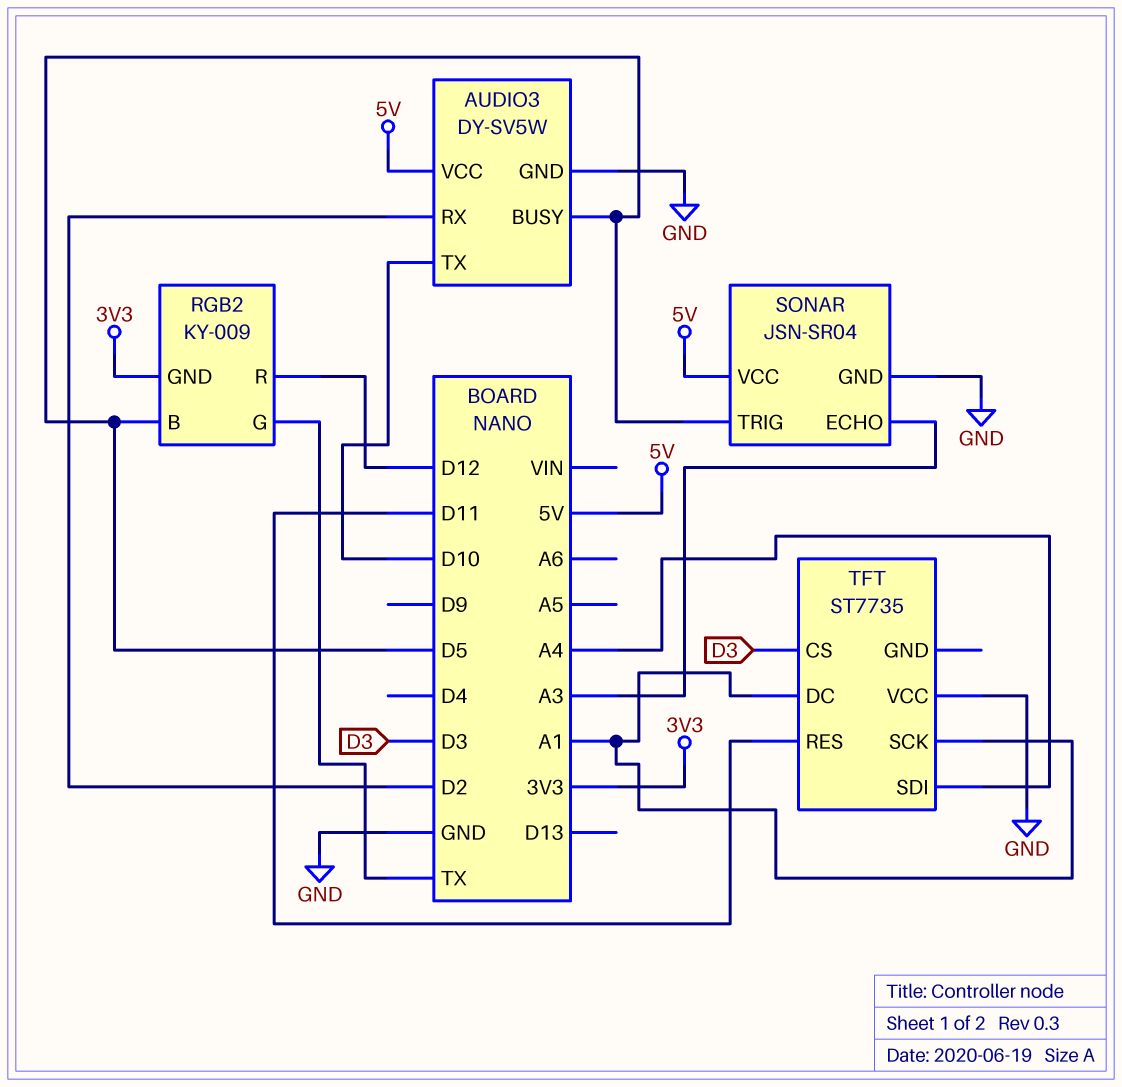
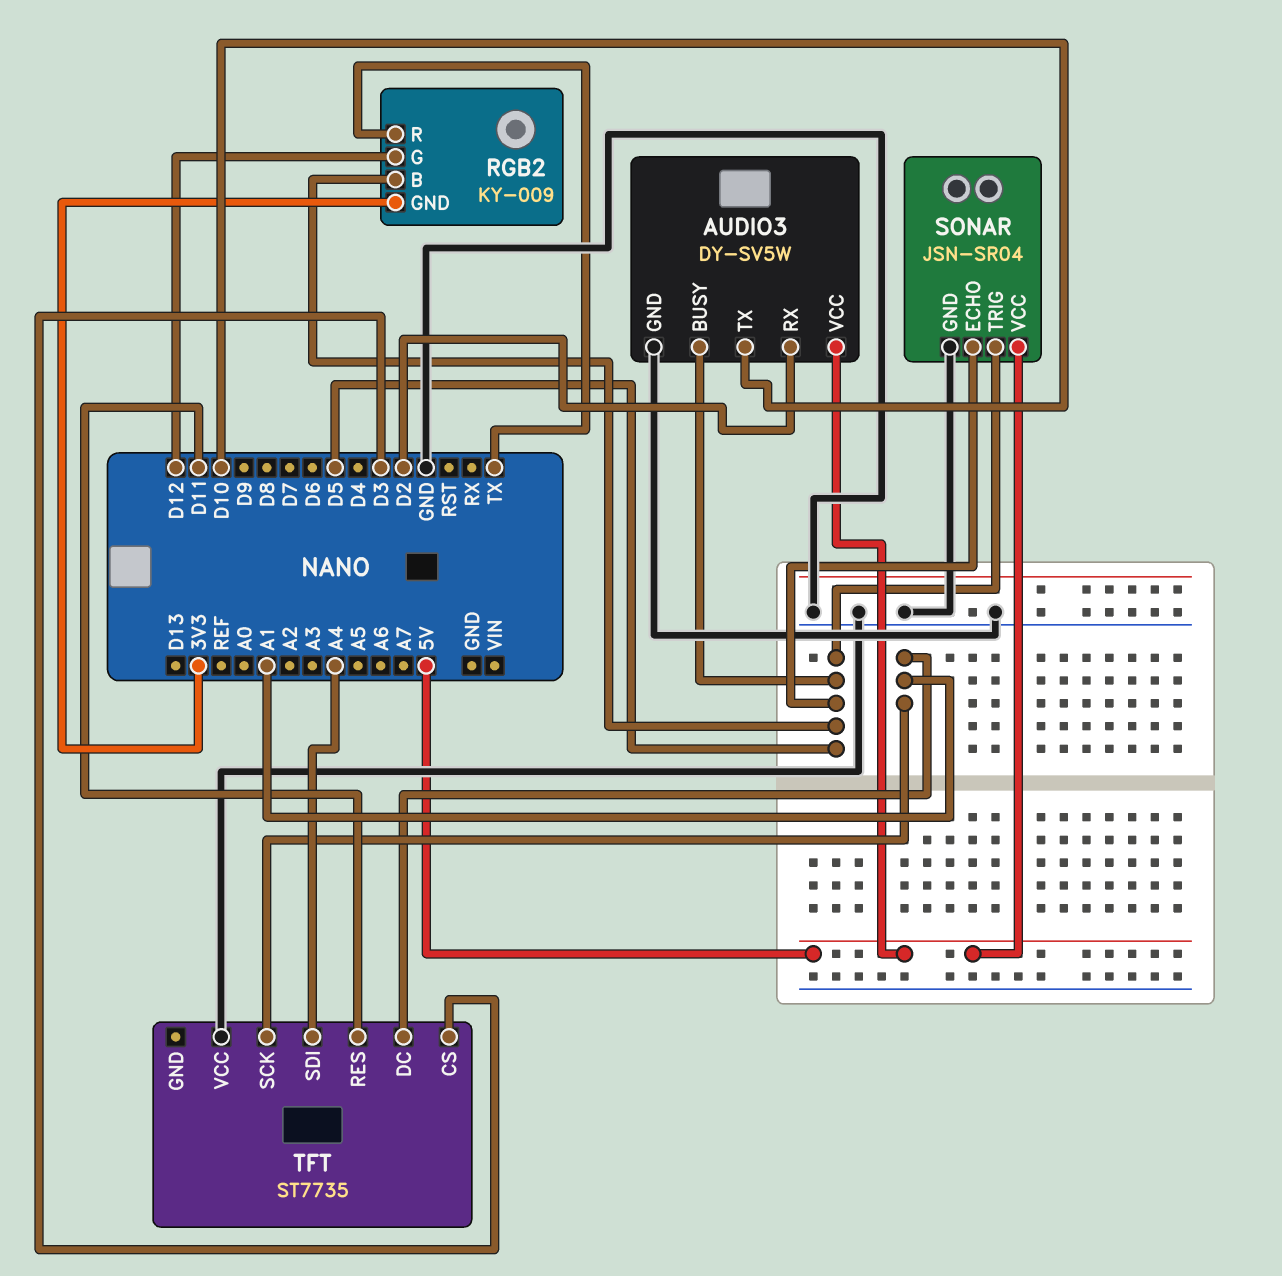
RGB2 pin G: TX -> D12
RGB2 pin R: D12 -> TX
SONAR pin ECHO: A3 -> D5

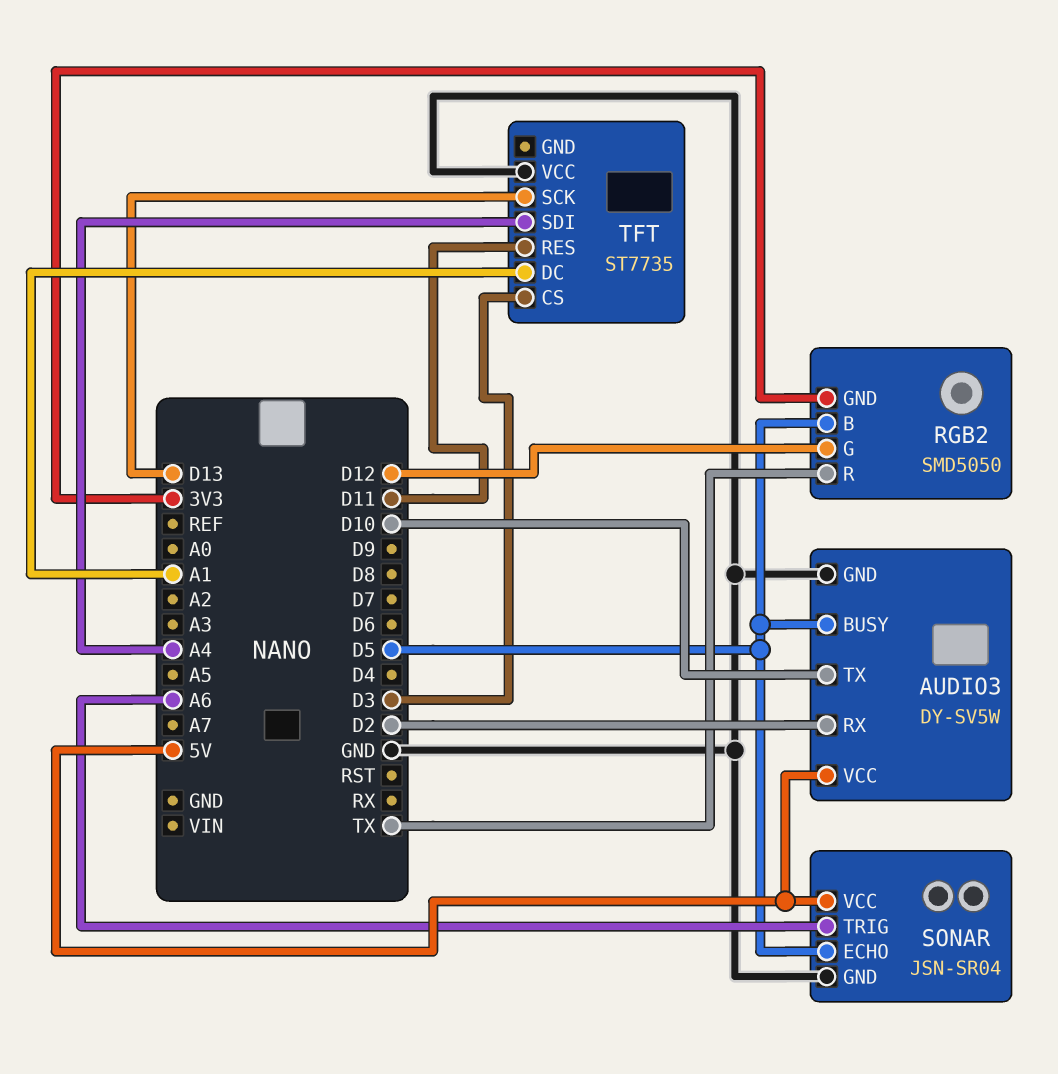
RGB2: KY-009 -> SMD5050
SONAR pin TRIG: D5 -> A6
TFT pin SCK: A1 -> D13

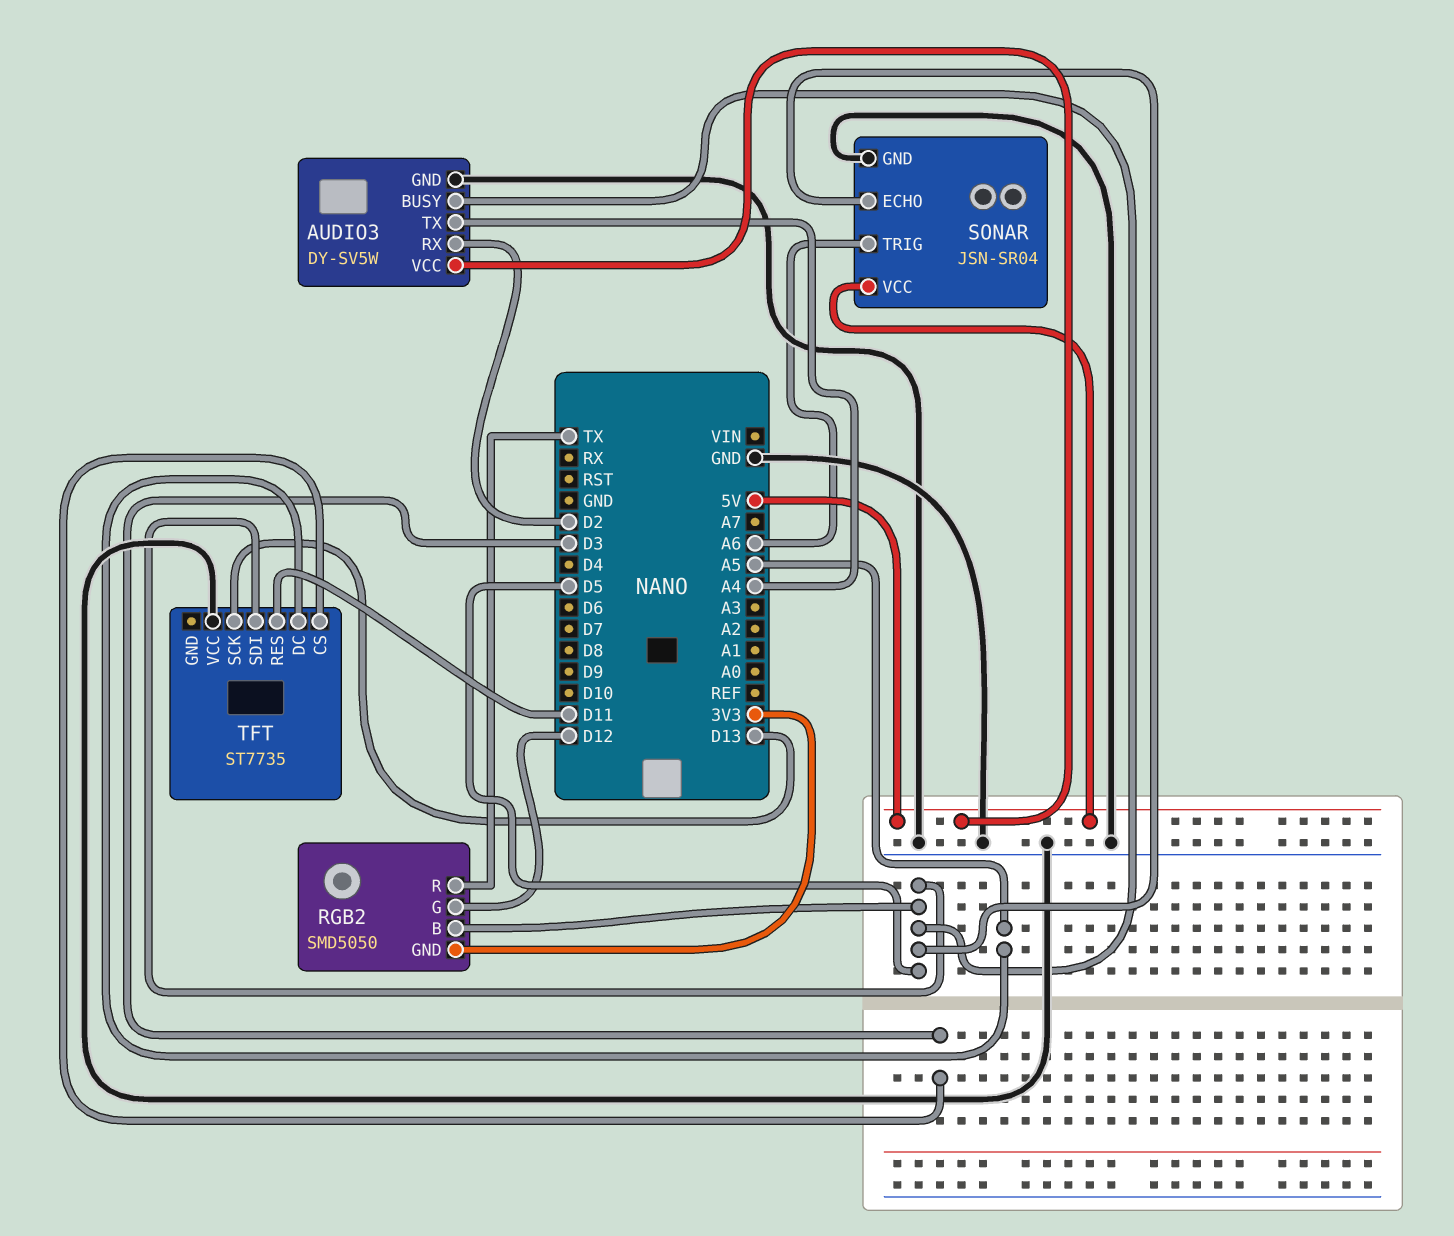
AUDIO3 pin TX: D10 -> A4
TFT pin DC: A1 -> A5
TFT pin SDI: A4 -> D5

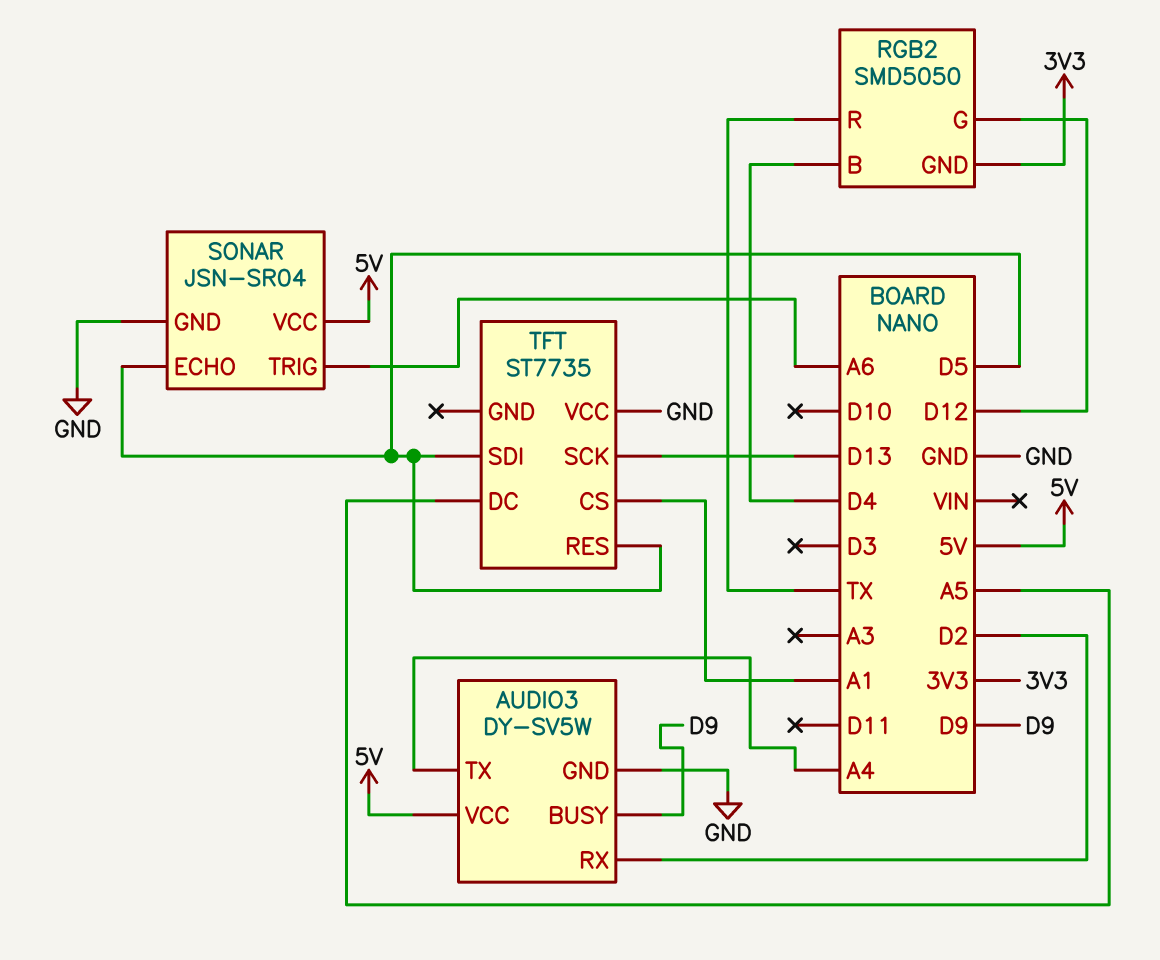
AUDIO3 pin BUSY: D5 -> D9
RGB2 pin B: D5 -> D4
TFT pin CS: D3 -> A1
TFT pin RES: D11 -> D5

